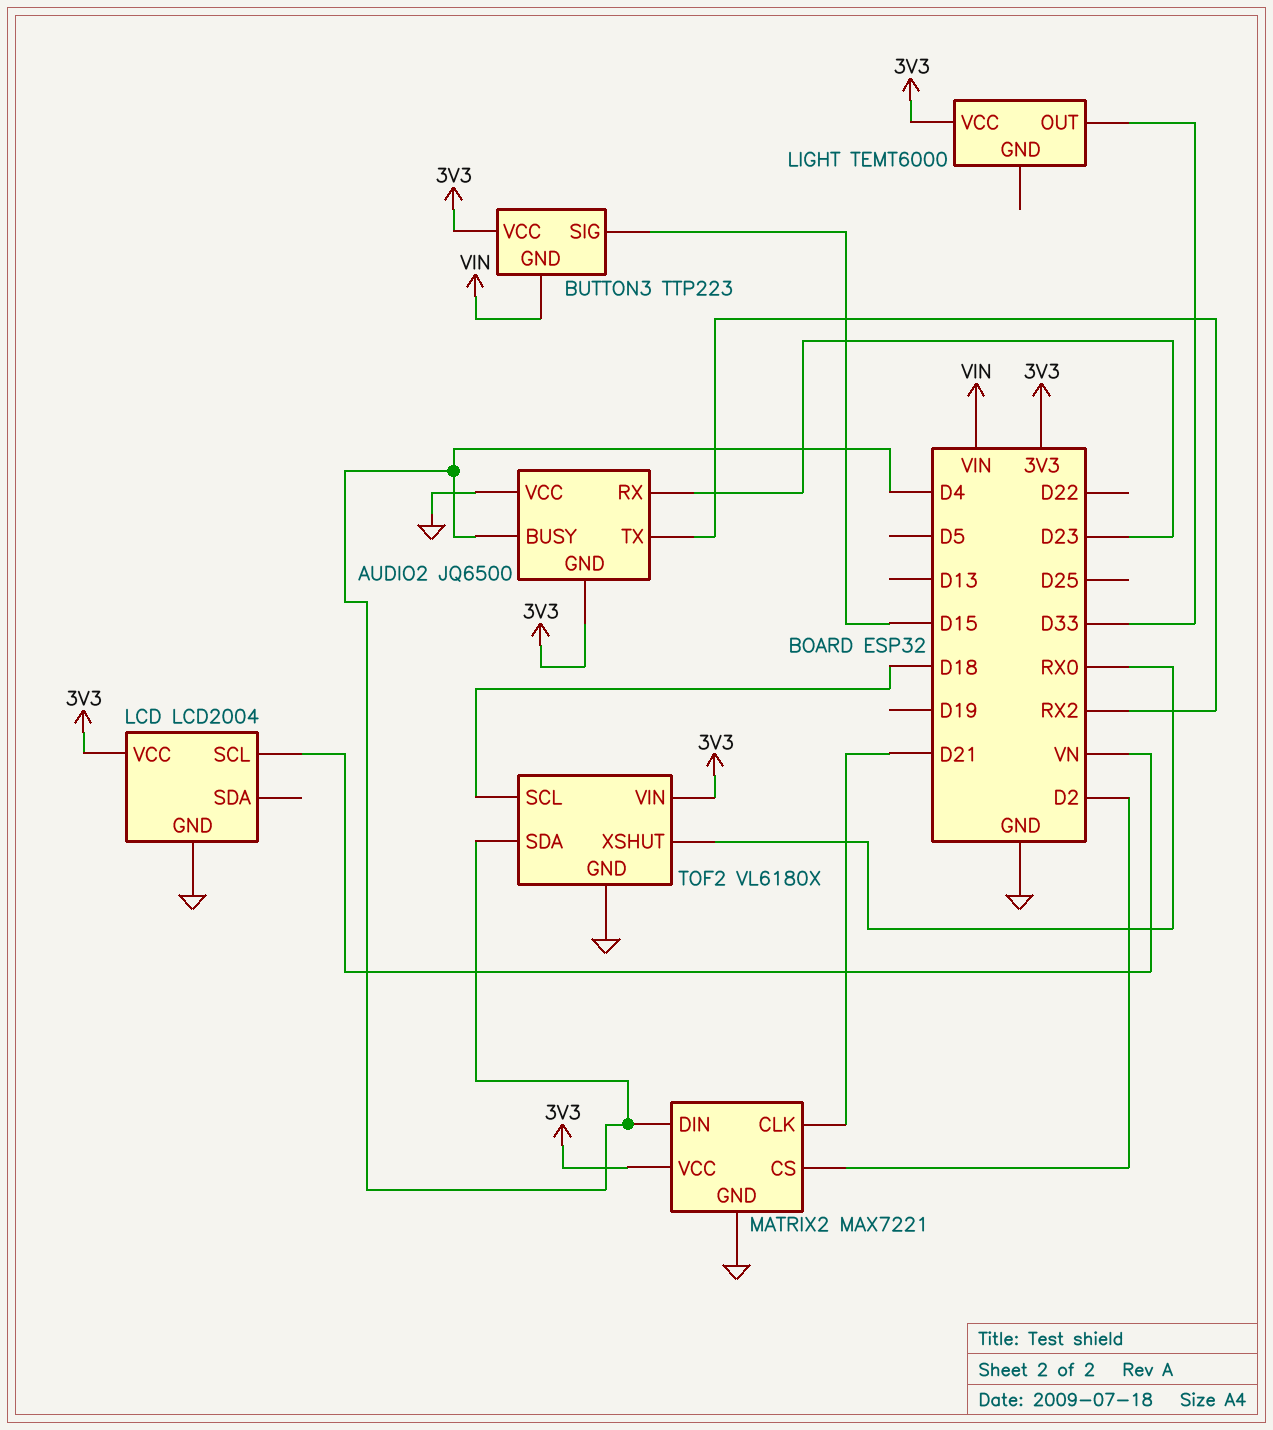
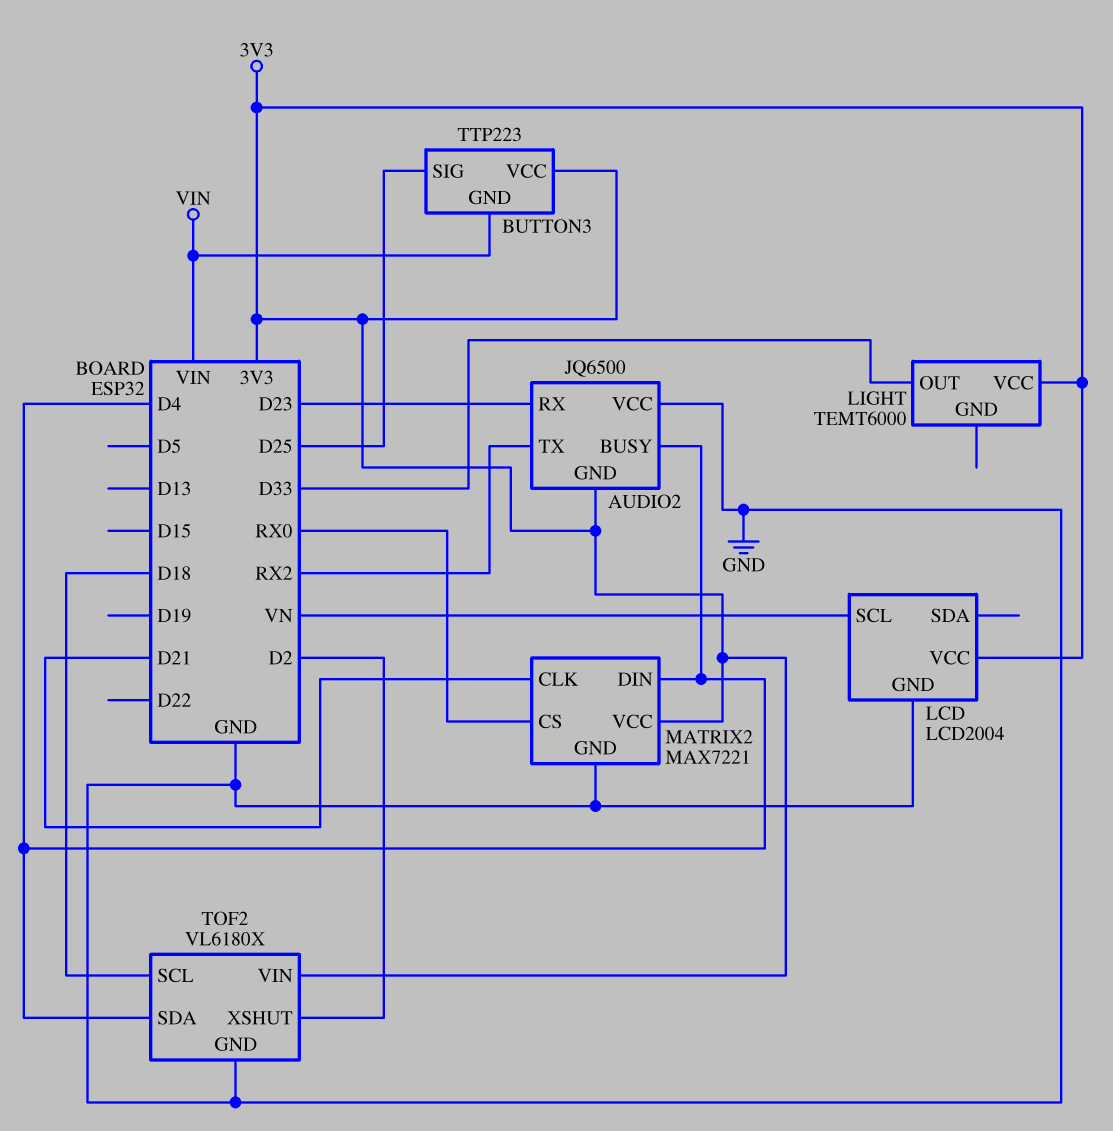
BUTTON3 pin SIG: D15 -> D25
MATRIX2 pin CS: D2 -> RX0
TOF2 pin XSHUT: RX0 -> D2

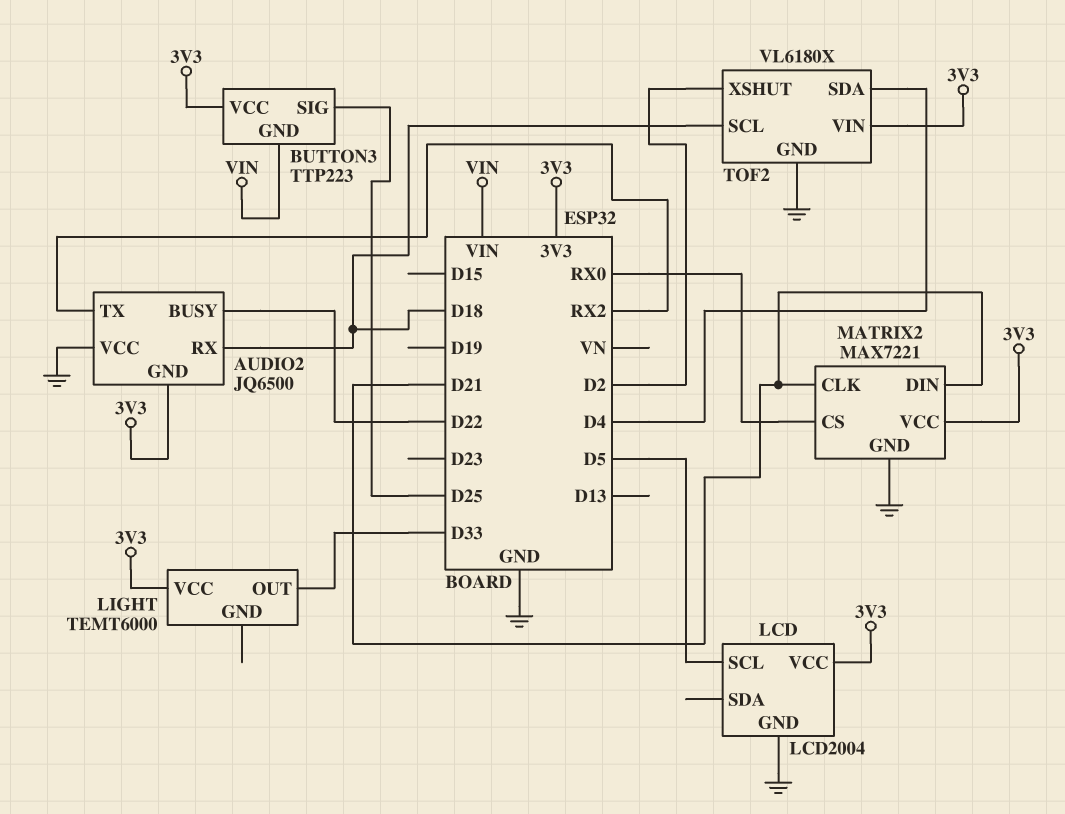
AUDIO2 pin BUSY: D4 -> D22
AUDIO2 pin RX: D23 -> D18
LCD pin SCL: VN -> D5
MATRIX2 pin DIN: D4 -> D21

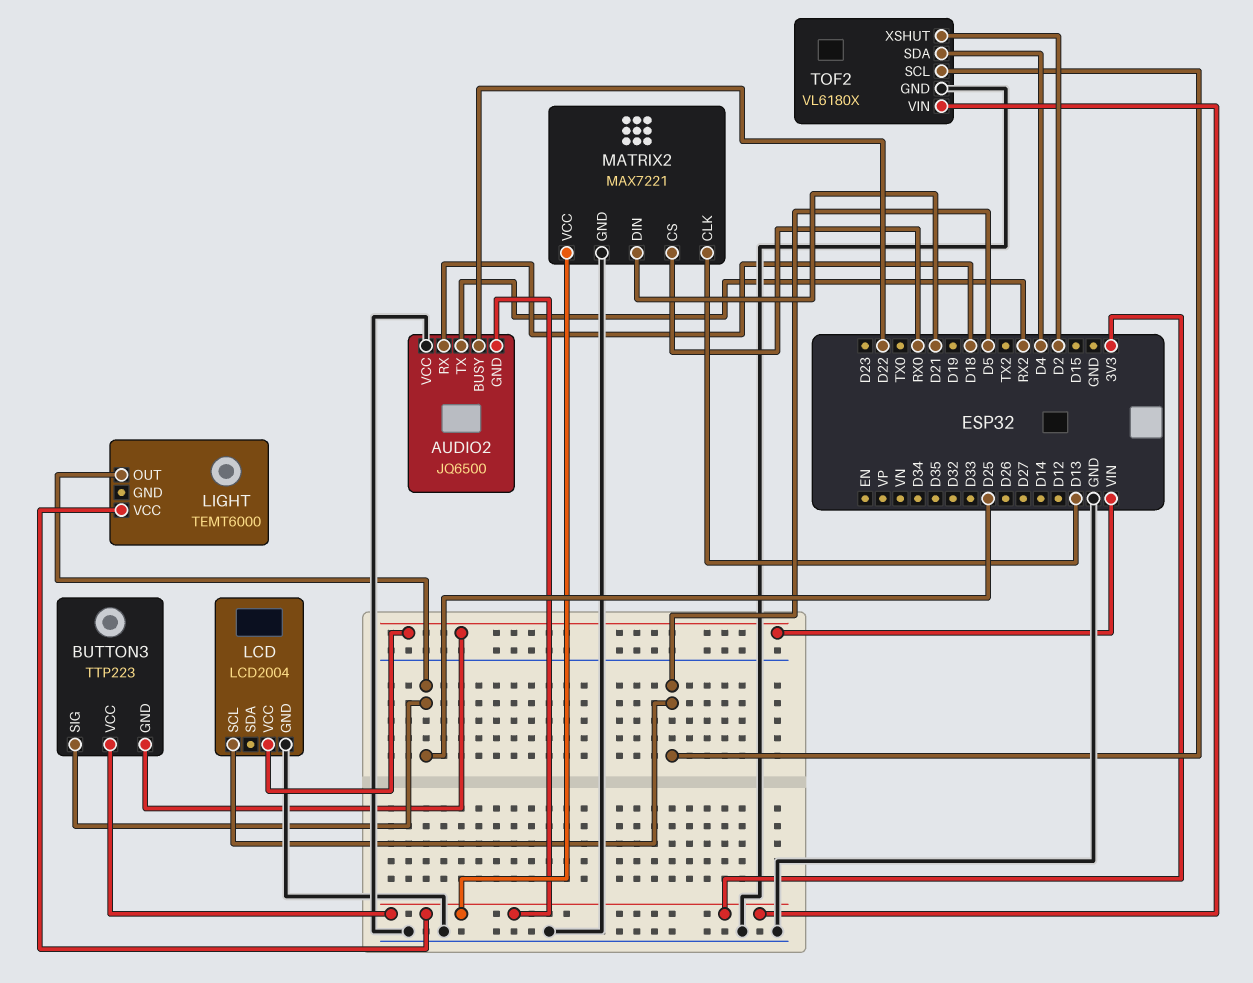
LCD pin VCC: 3V3 -> VIN
LIGHT pin OUT: D33 -> D25
MATRIX2 pin CLK: D21 -> D13
TOF2 pin SCL: D18 -> D5

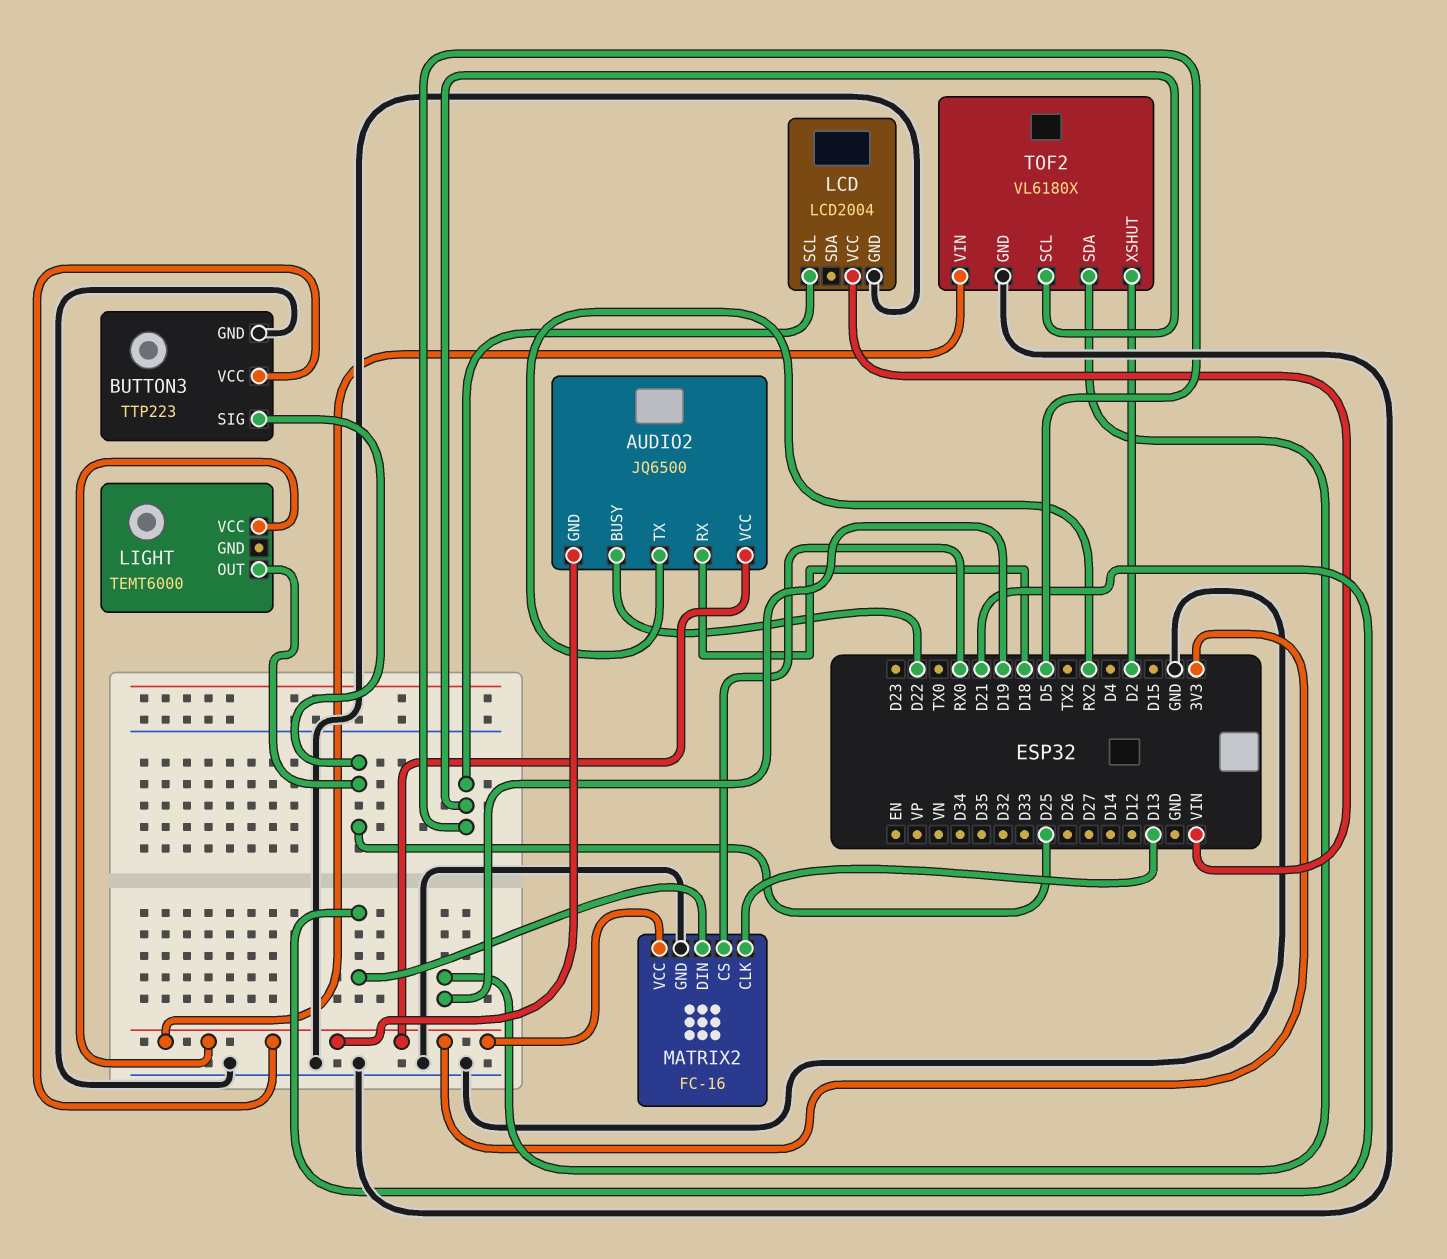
AUDIO2 pin VCC: GND -> 3V3
BUTTON3 pin GND: VIN -> GND
MATRIX2: MAX7221 -> FC-16
TOF2 pin SDA: D4 -> D19

